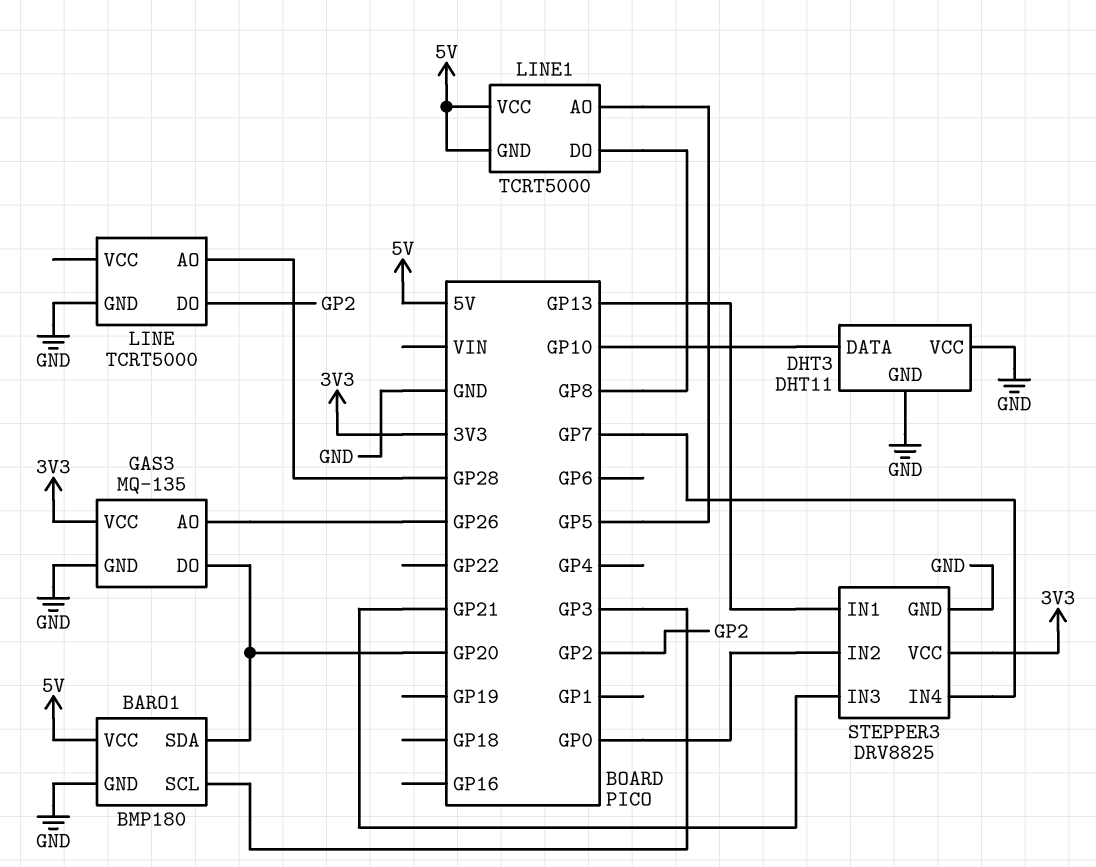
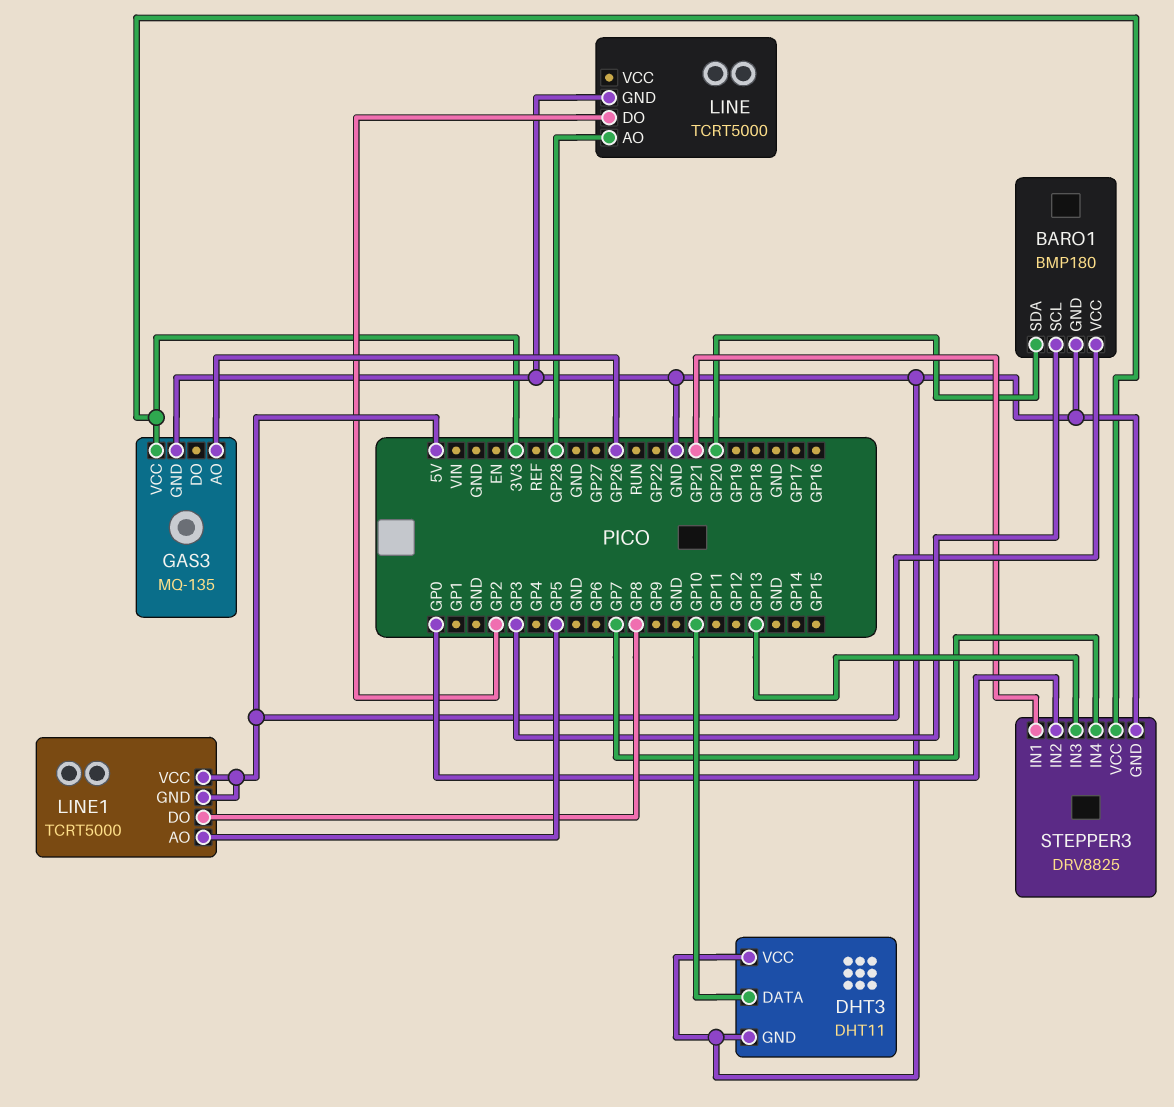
GAS3 pin DO: GP20 -> none
STEPPER3 pin IN1: GP13 -> GP21
STEPPER3 pin IN3: GP21 -> GP13

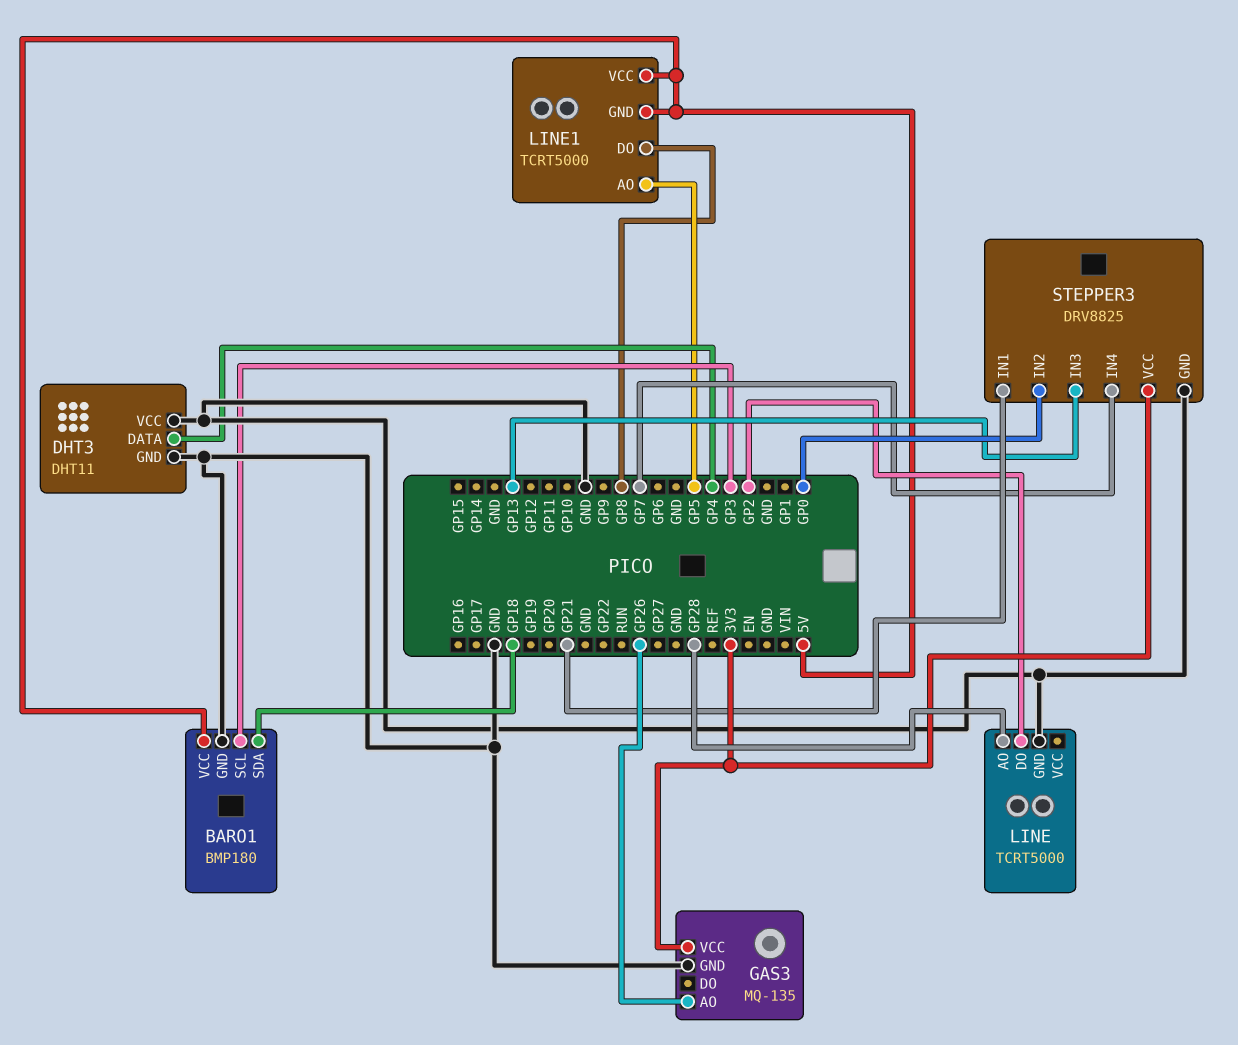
BARO1 pin SDA: GP20 -> GP18
DHT3 pin DATA: GP10 -> GP4

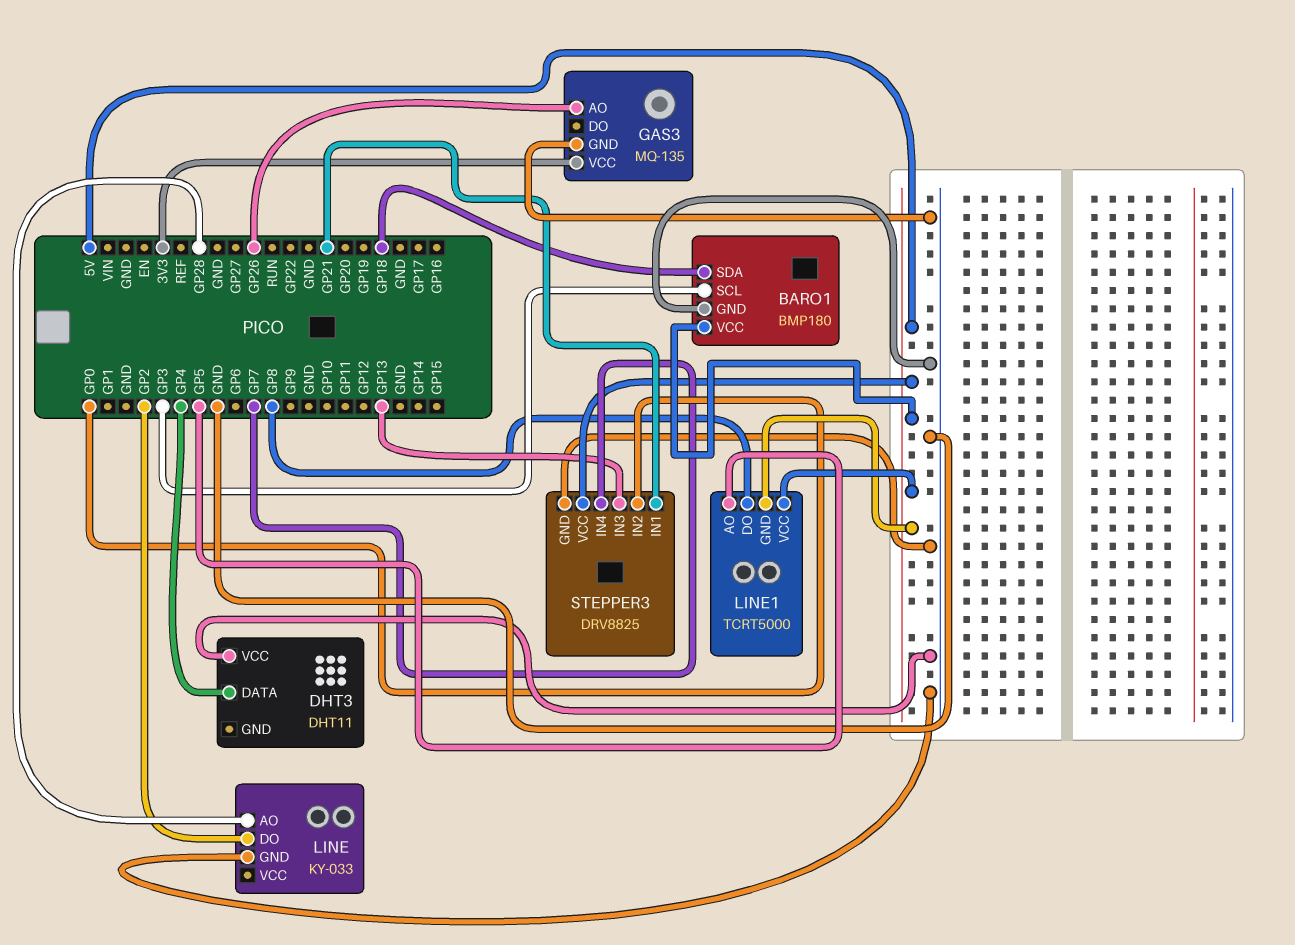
DHT3 pin GND: GND -> none
LINE: TCRT5000 -> KY-033
STEPPER3 pin VCC: 3V3 -> 5V

